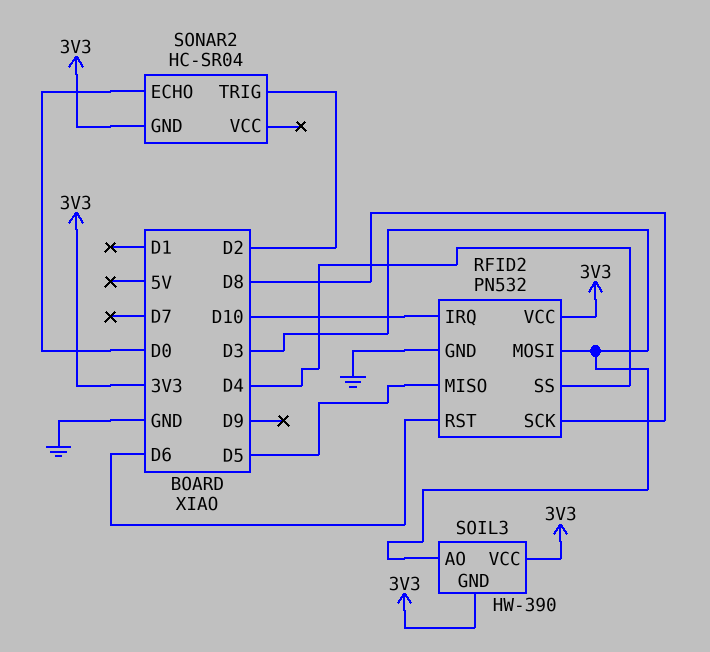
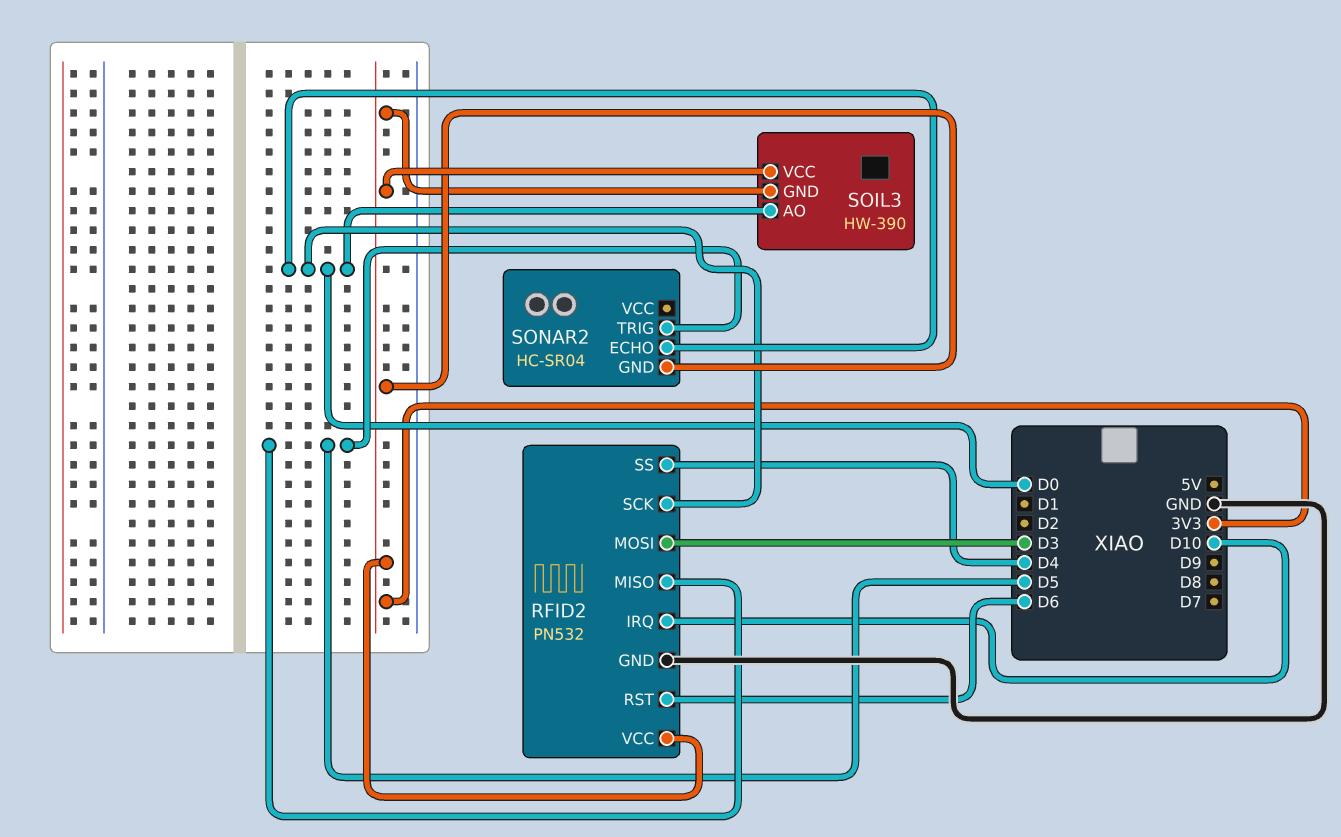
RFID2 pin SCK: D8 -> D0
SOIL3 pin AO: D3 -> D0
SONAR2 pin TRIG: D2 -> D5

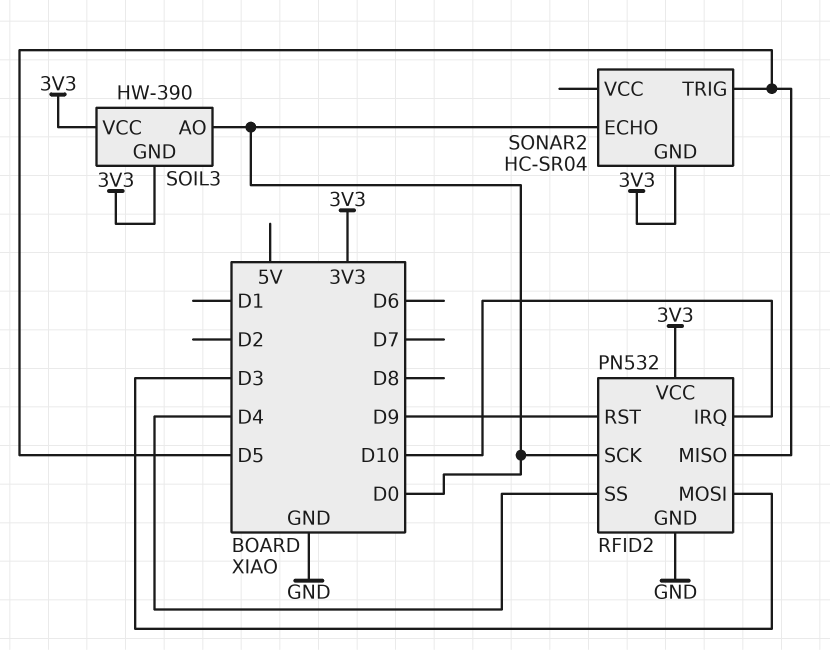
RFID2 pin RST: D6 -> D9

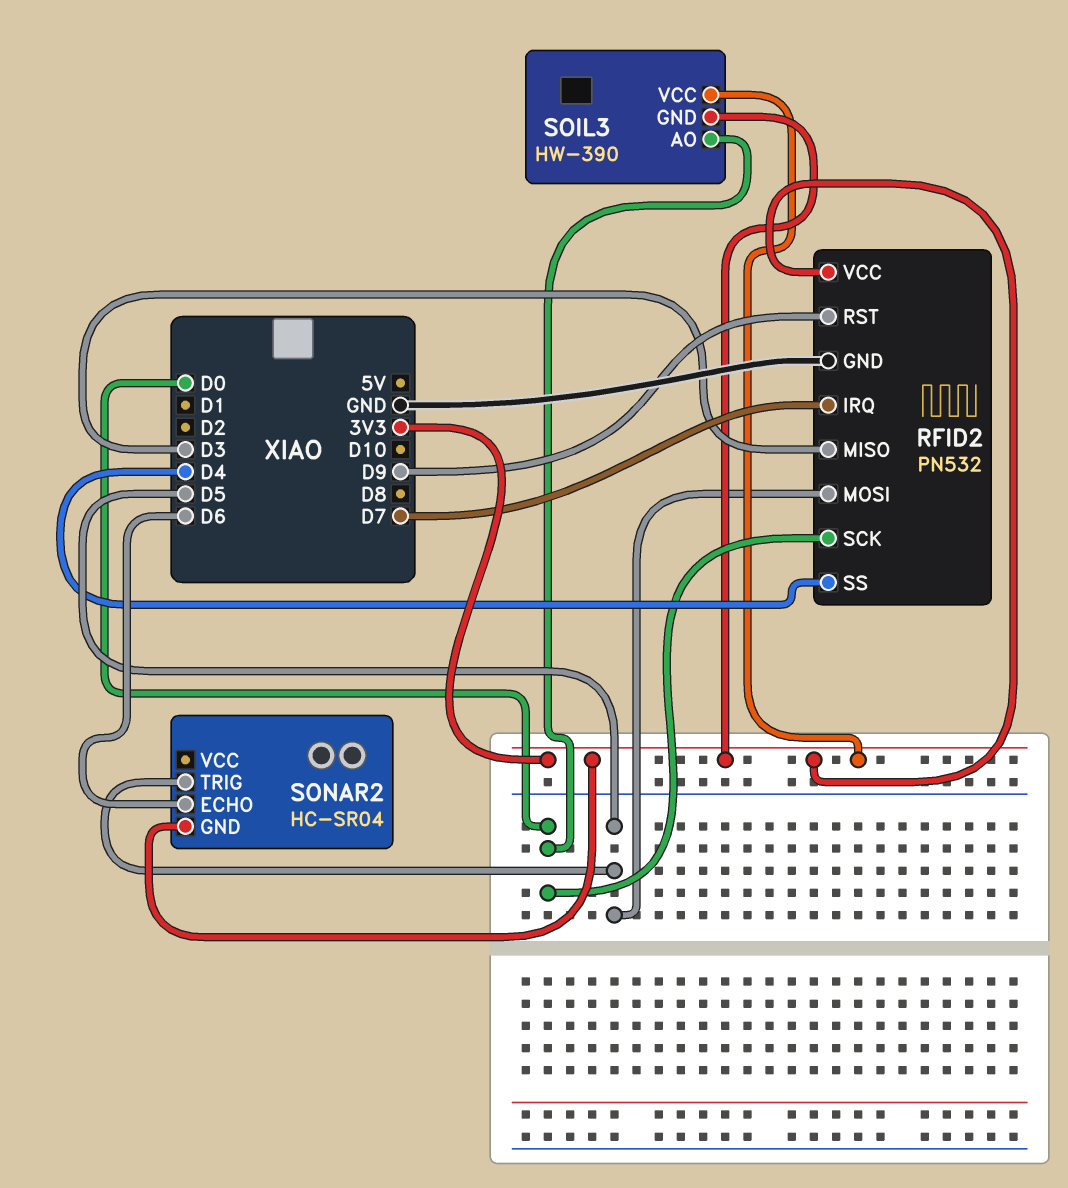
RFID2 pin IRQ: D10 -> D7
RFID2 pin MISO: D5 -> D3
RFID2 pin MOSI: D3 -> D5
SONAR2 pin ECHO: D0 -> D6

